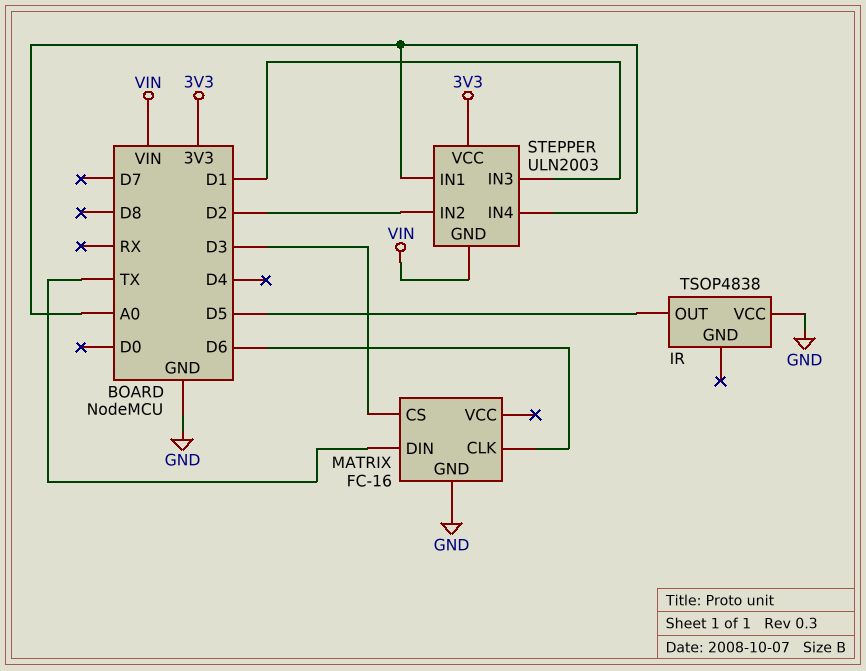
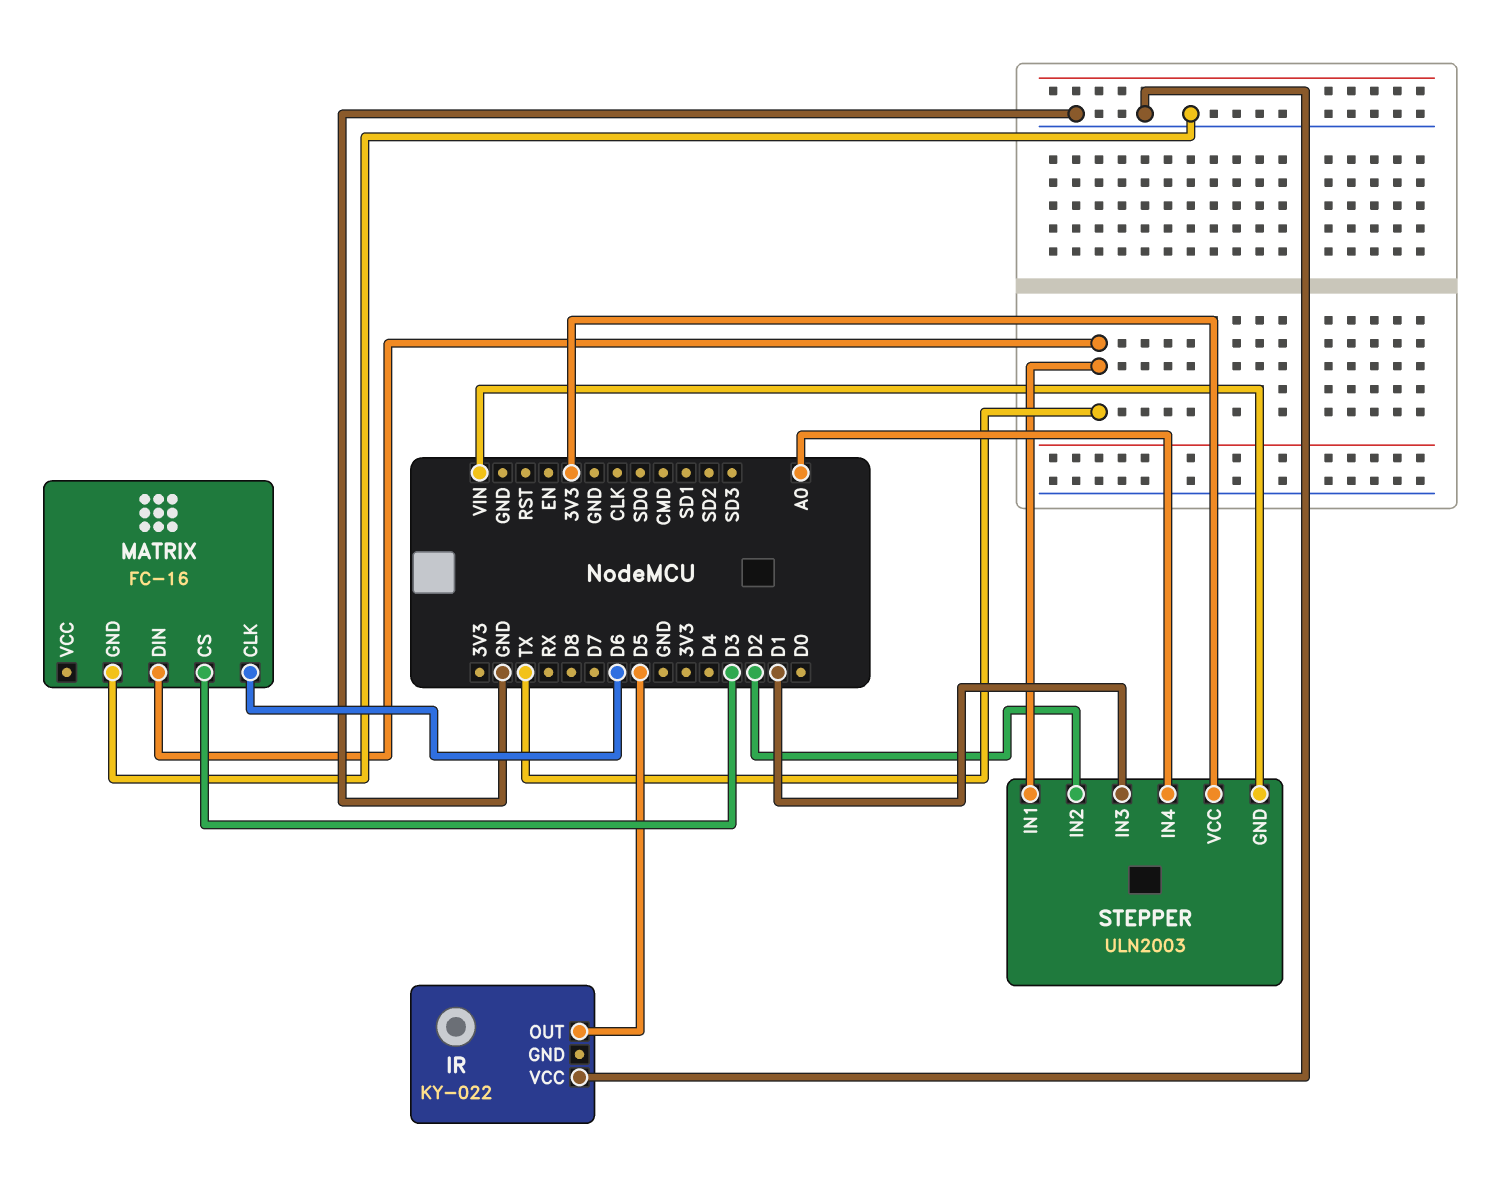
IR: TSOP4838 -> KY-022
STEPPER pin IN1: A0 -> TX

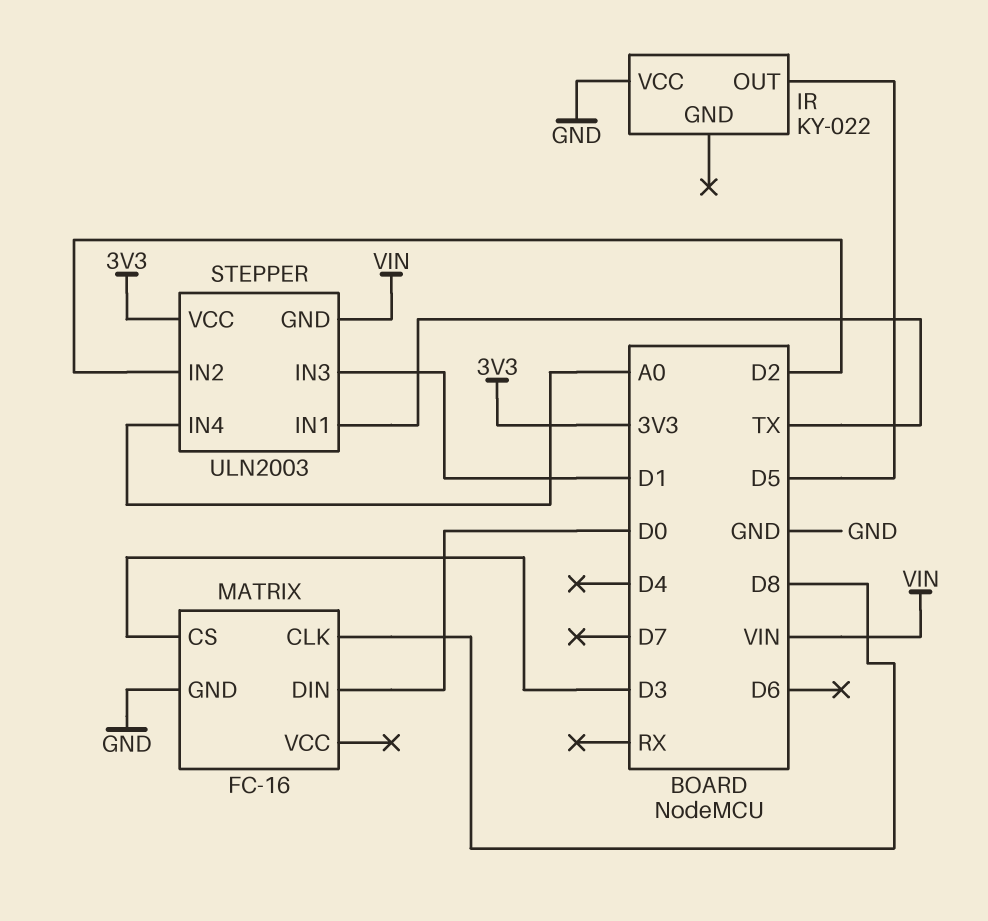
MATRIX pin CLK: D6 -> D8
MATRIX pin DIN: TX -> D0

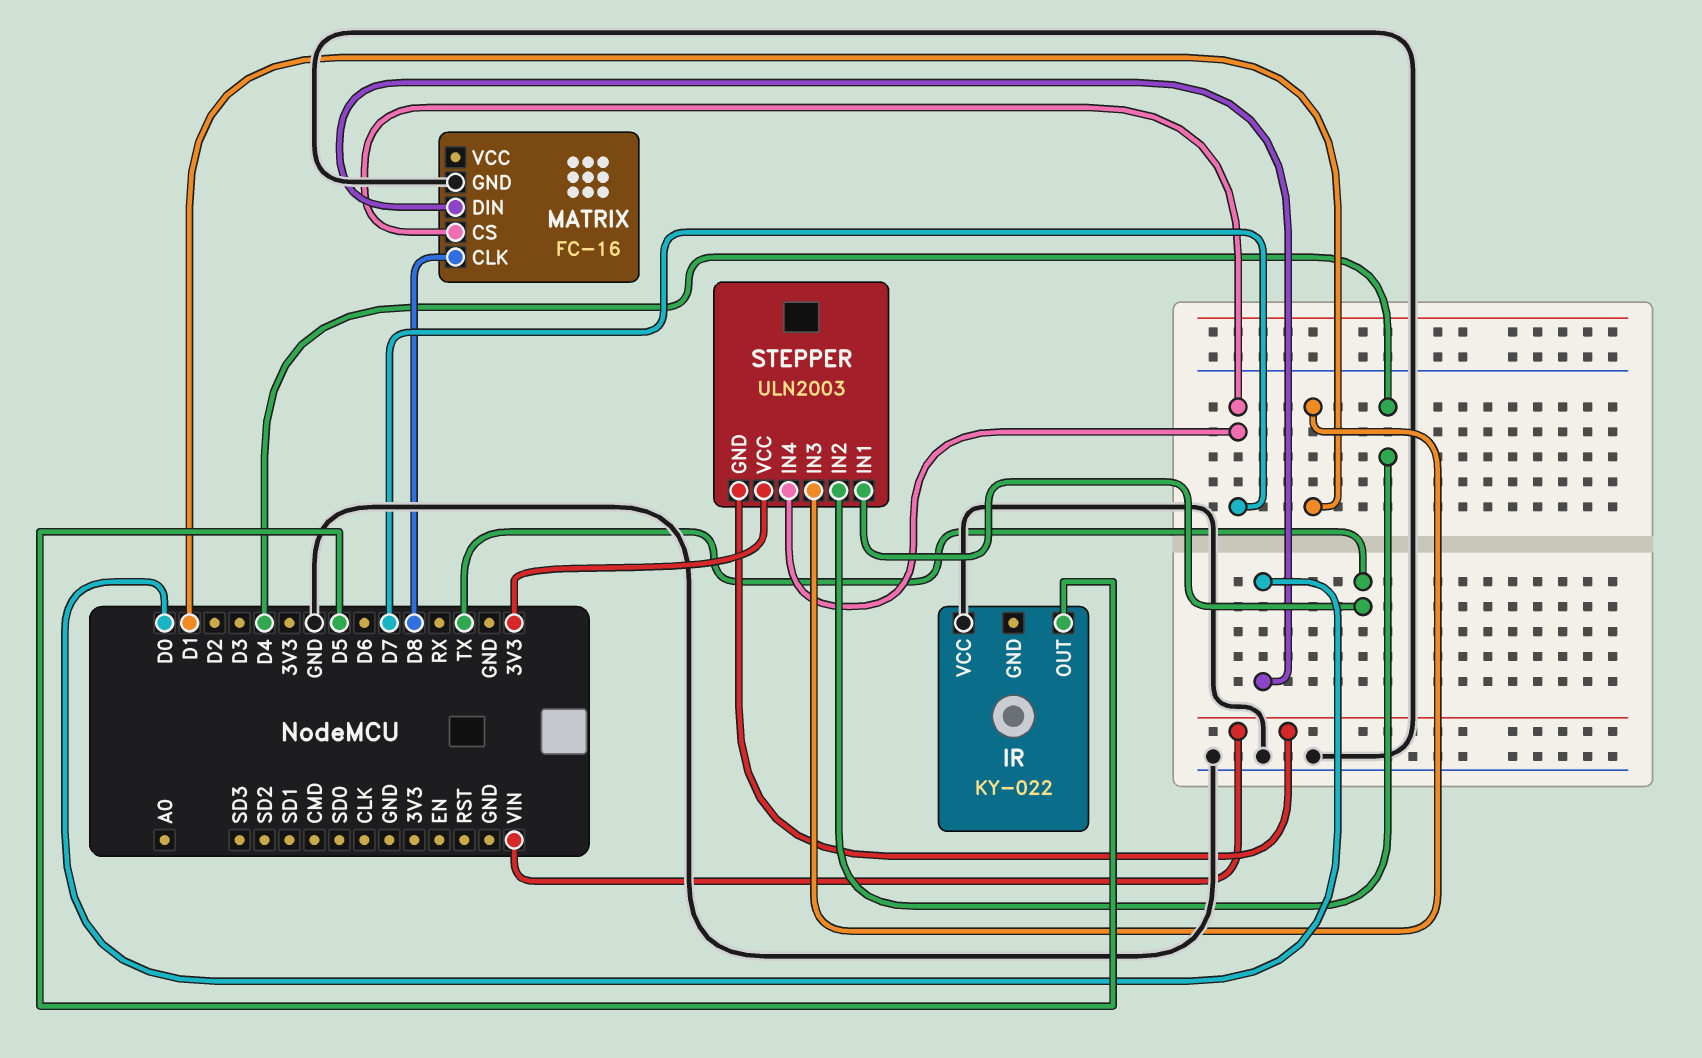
MATRIX pin CS: D3 -> D7
STEPPER pin IN2: D2 -> D4
STEPPER pin IN4: A0 -> D7

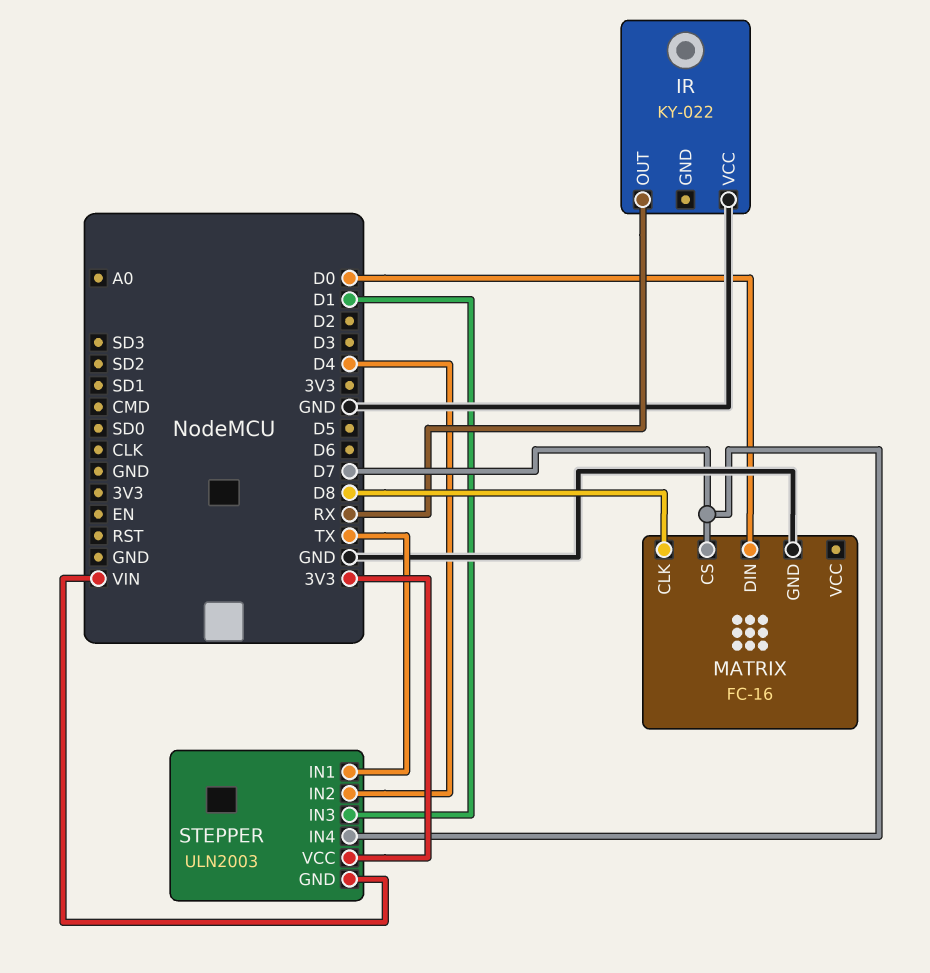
IR pin OUT: D5 -> RX

